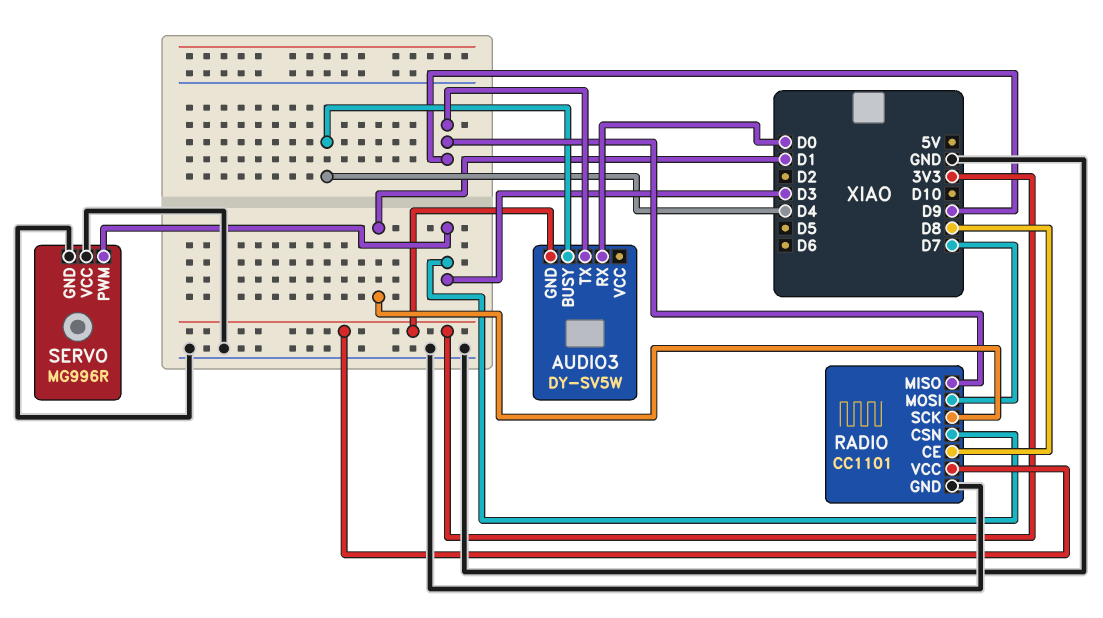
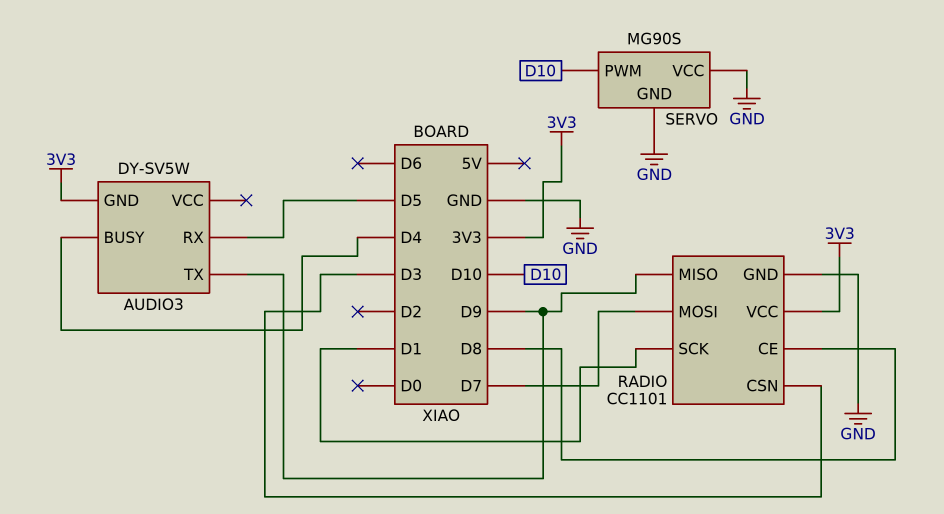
AUDIO3 pin RX: D0 -> D5
SERVO: MG996R -> MG90S
SERVO pin PWM: D3 -> D10

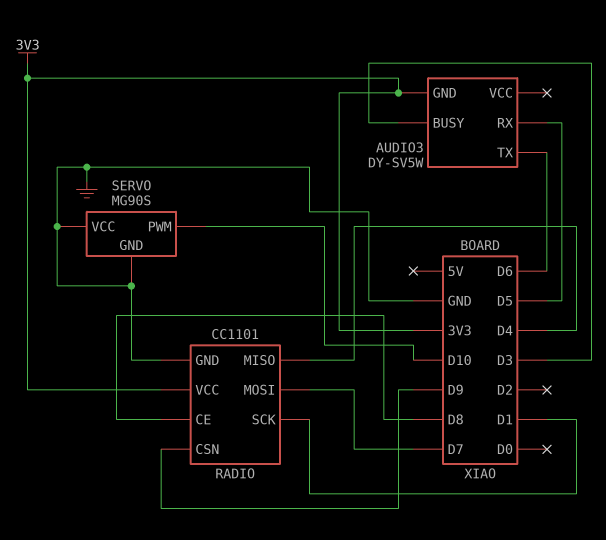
AUDIO3 pin BUSY: D4 -> D3
AUDIO3 pin TX: D9 -> D6
RADIO pin CSN: D3 -> D9
RADIO pin MISO: D9 -> D4

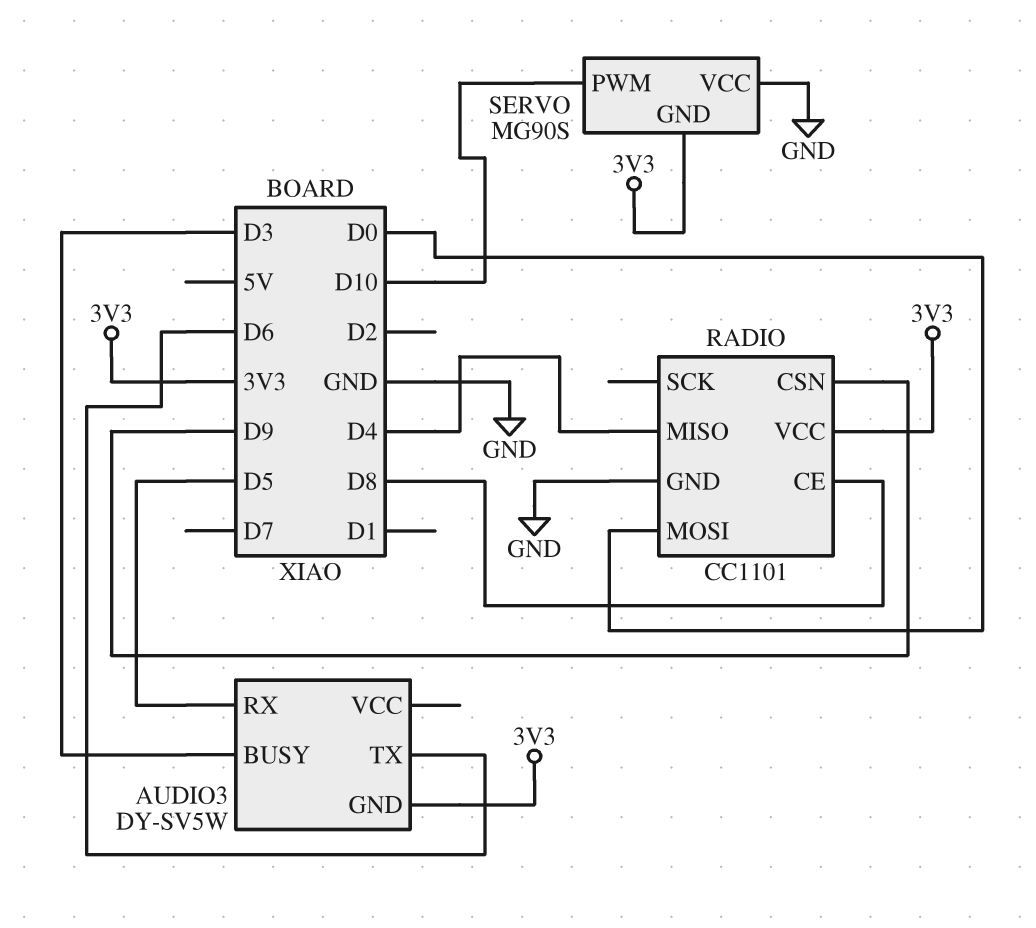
RADIO pin MOSI: D7 -> D0
RADIO pin SCK: D1 -> none
SERVO pin GND: GND -> 3V3

